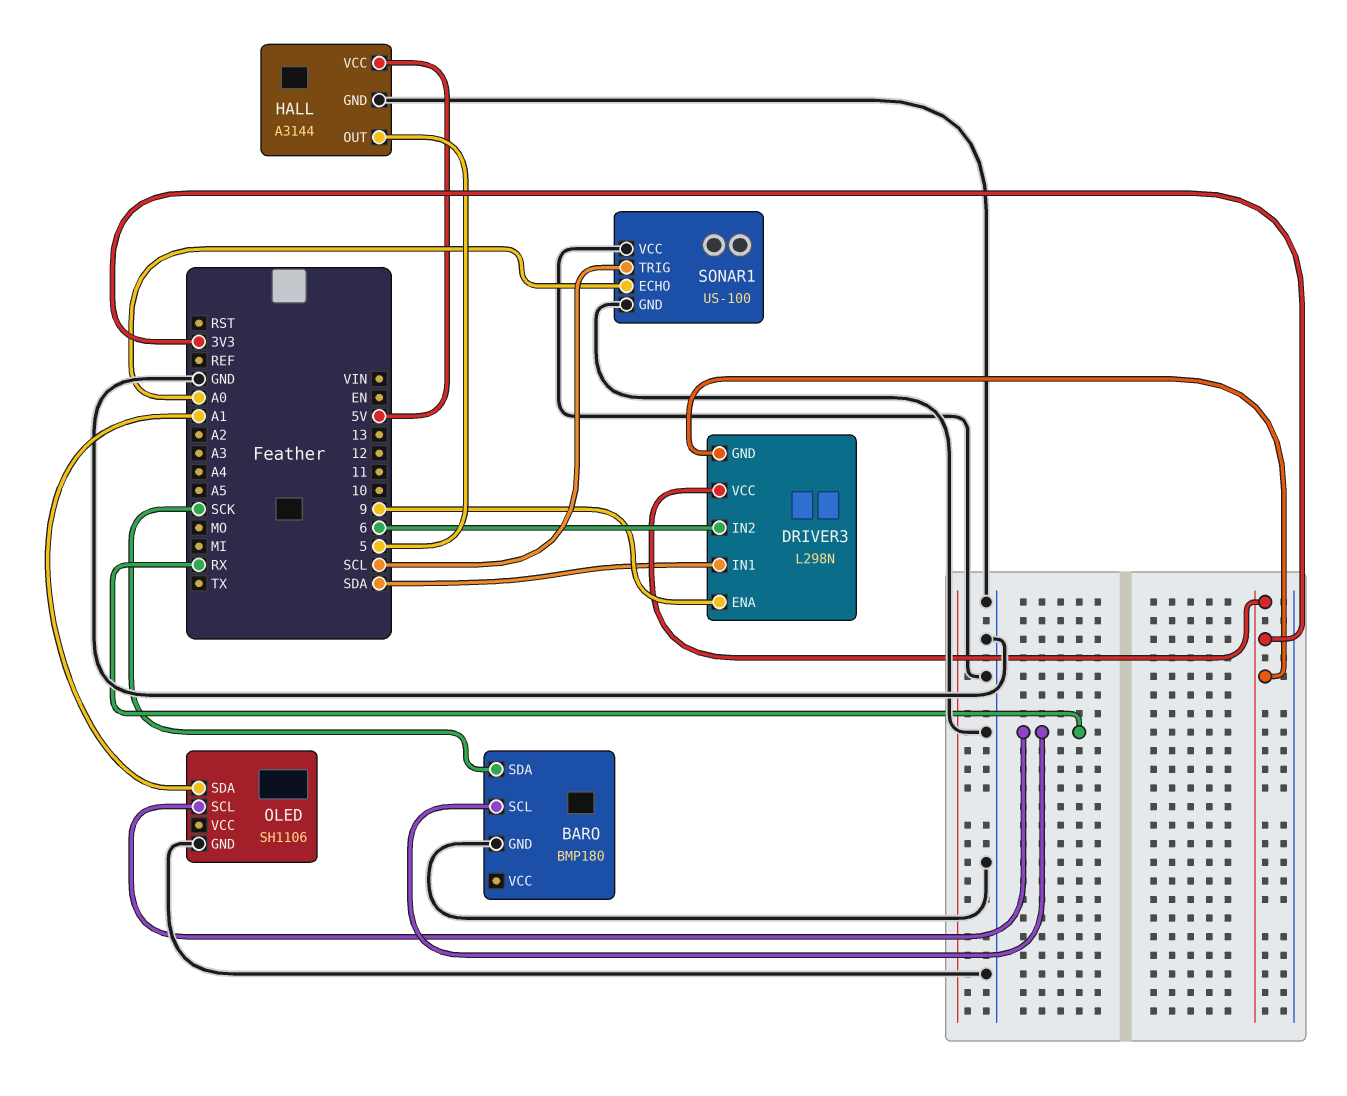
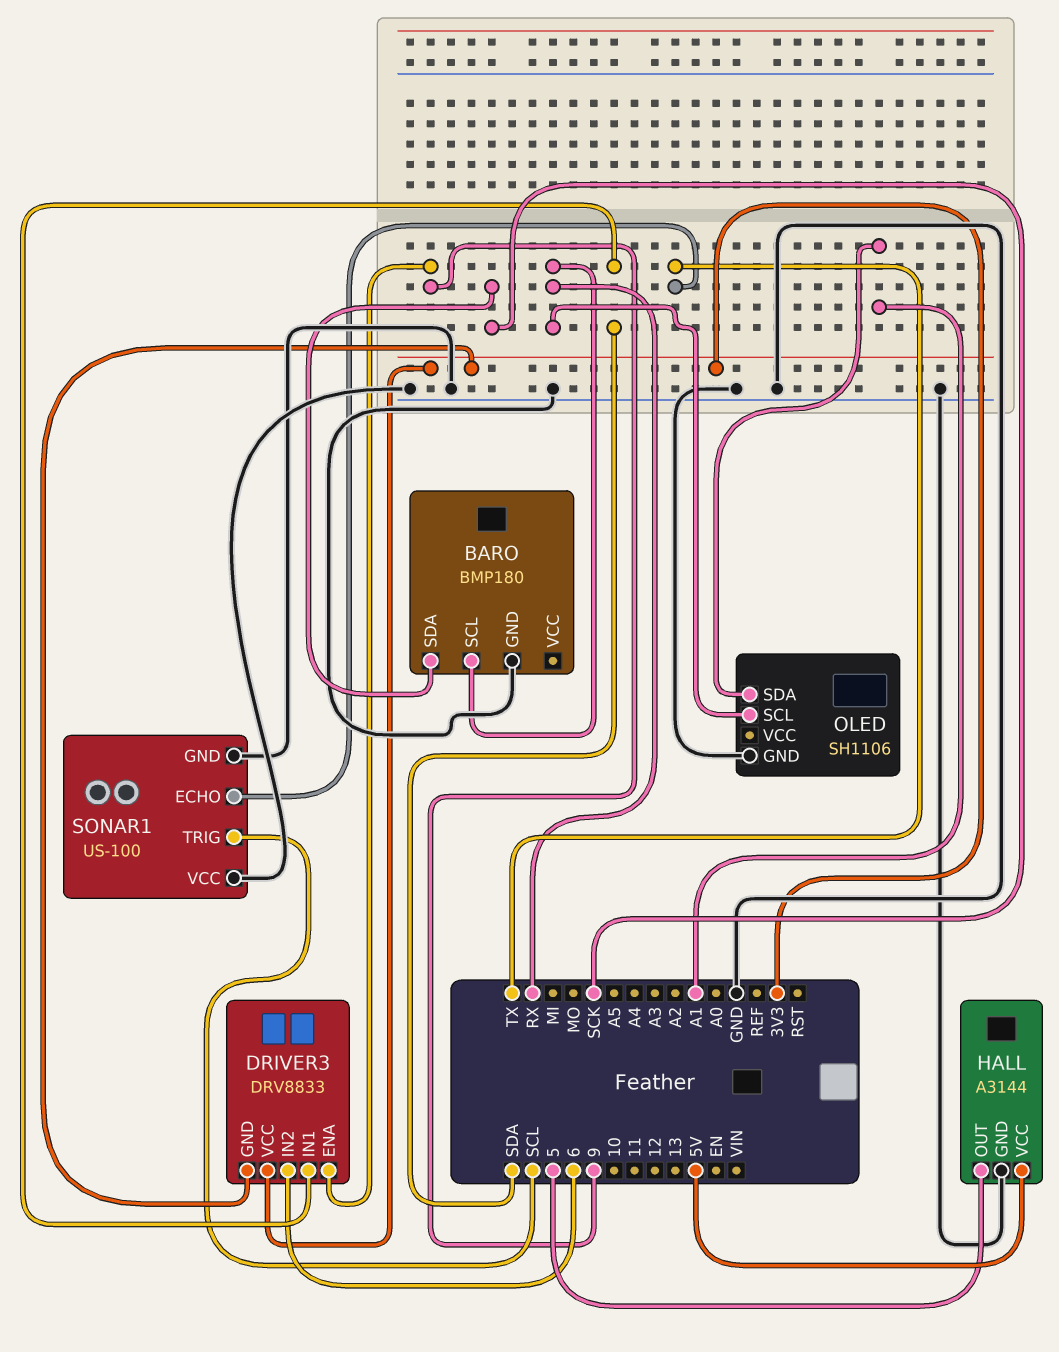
DRIVER3: L298N -> DRV8833
SONAR1 pin ECHO: A0 -> TX

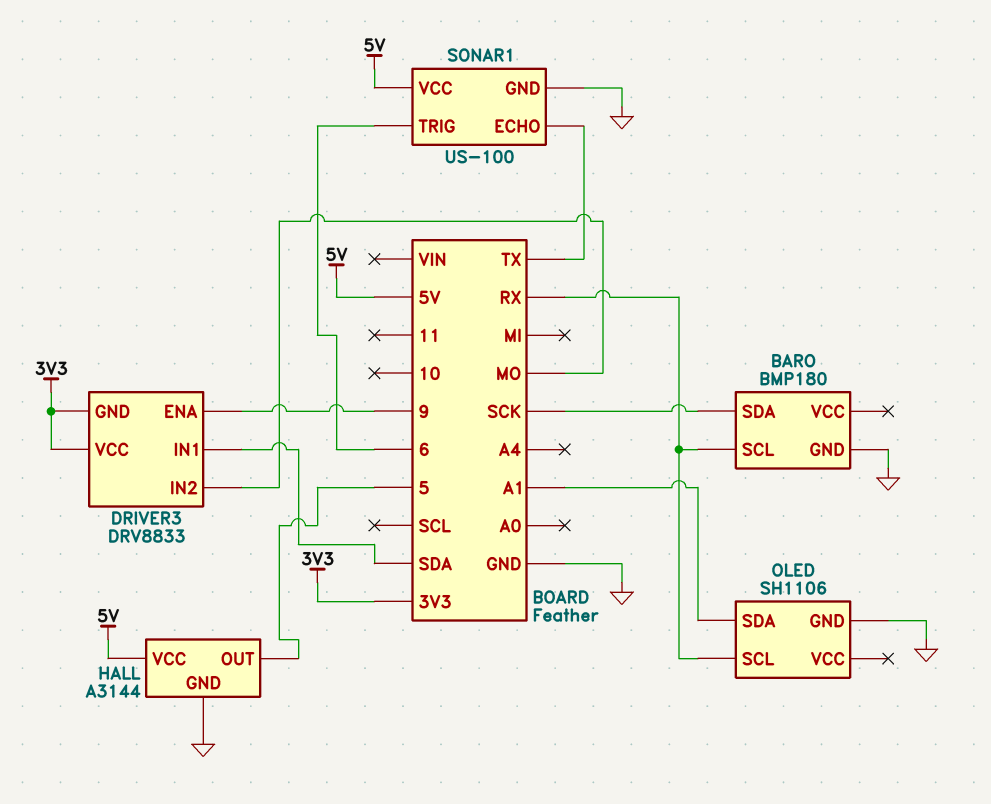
DRIVER3 pin IN2: 6 -> MO
SONAR1 pin TRIG: SCL -> 6
SONAR1 pin VCC: GND -> 5V

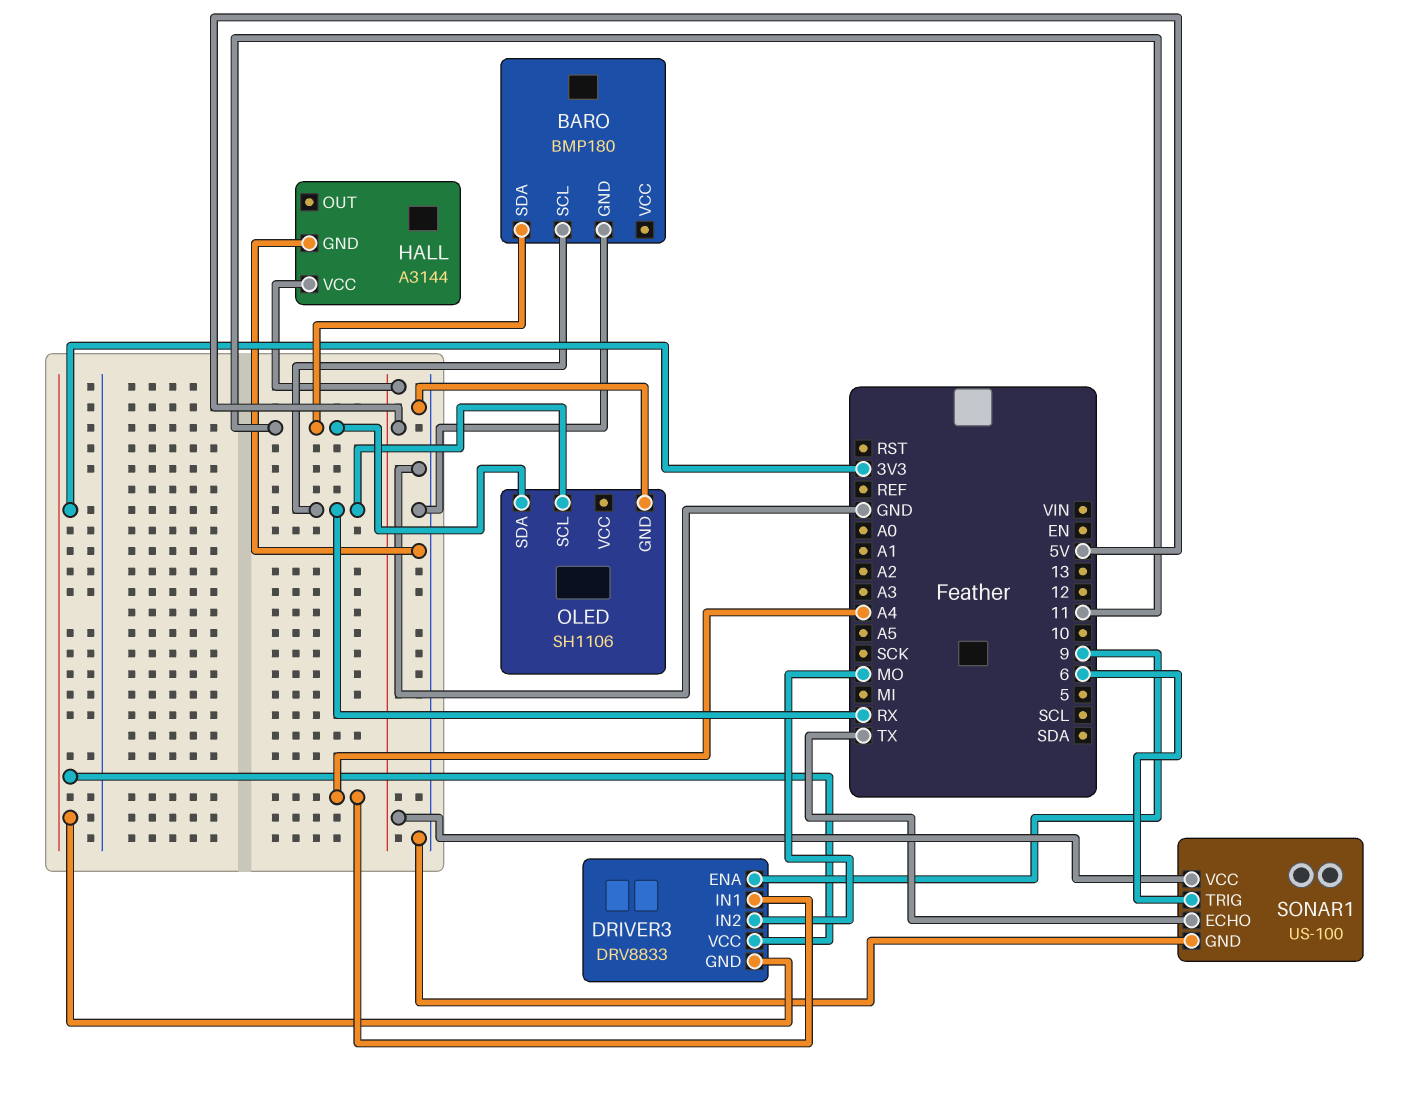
BARO pin SDA: SCK -> 11
DRIVER3 pin IN1: SDA -> A4
HALL pin OUT: 5 -> none
OLED pin SDA: A1 -> 11

